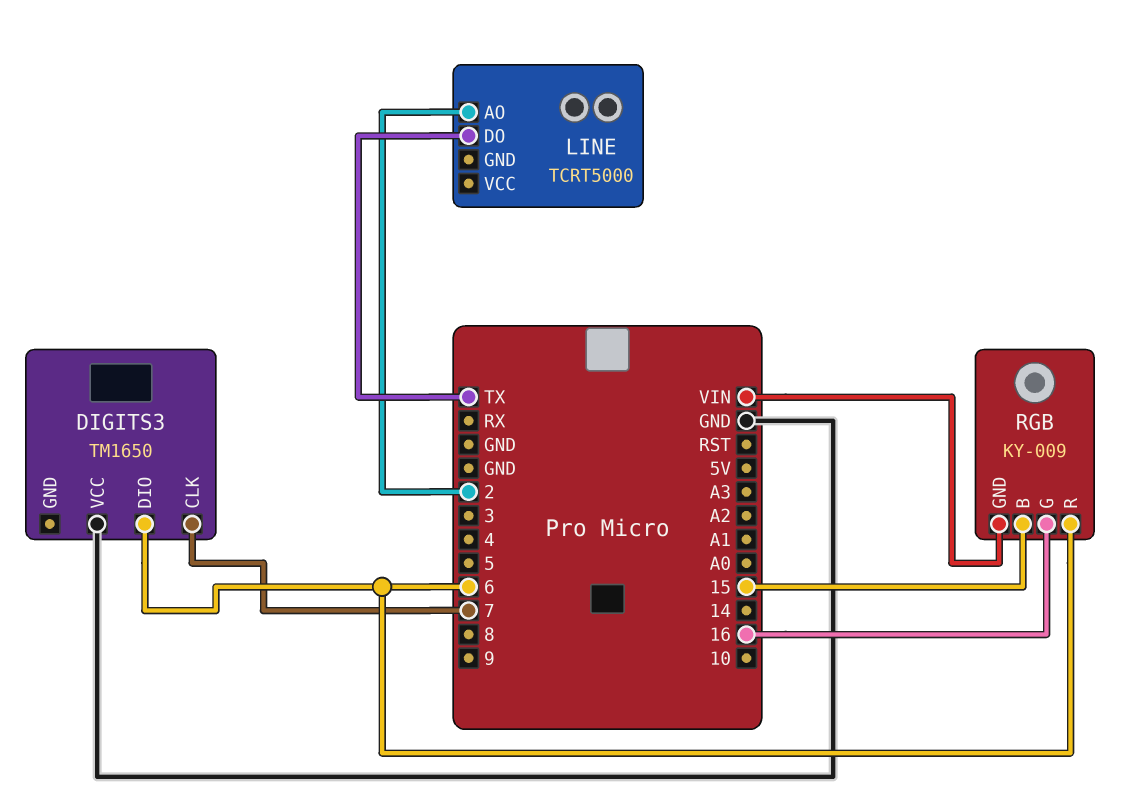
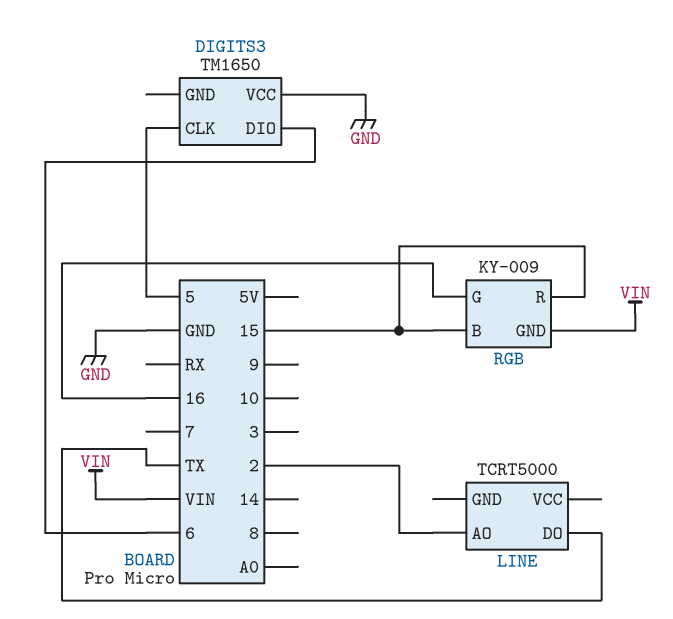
DIGITS3 pin CLK: 7 -> 5
RGB pin R: 6 -> 15

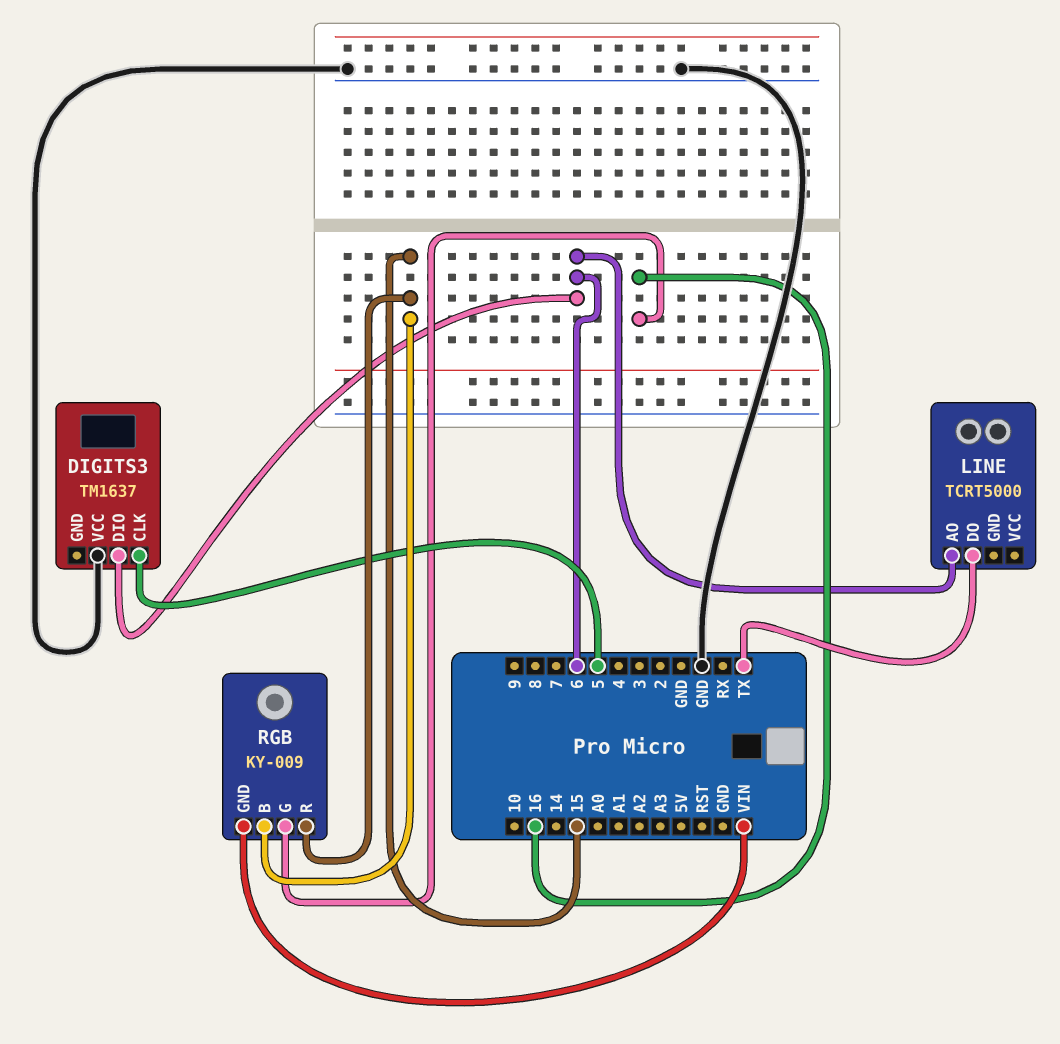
DIGITS3: TM1650 -> TM1637
LINE pin AO: 2 -> 6

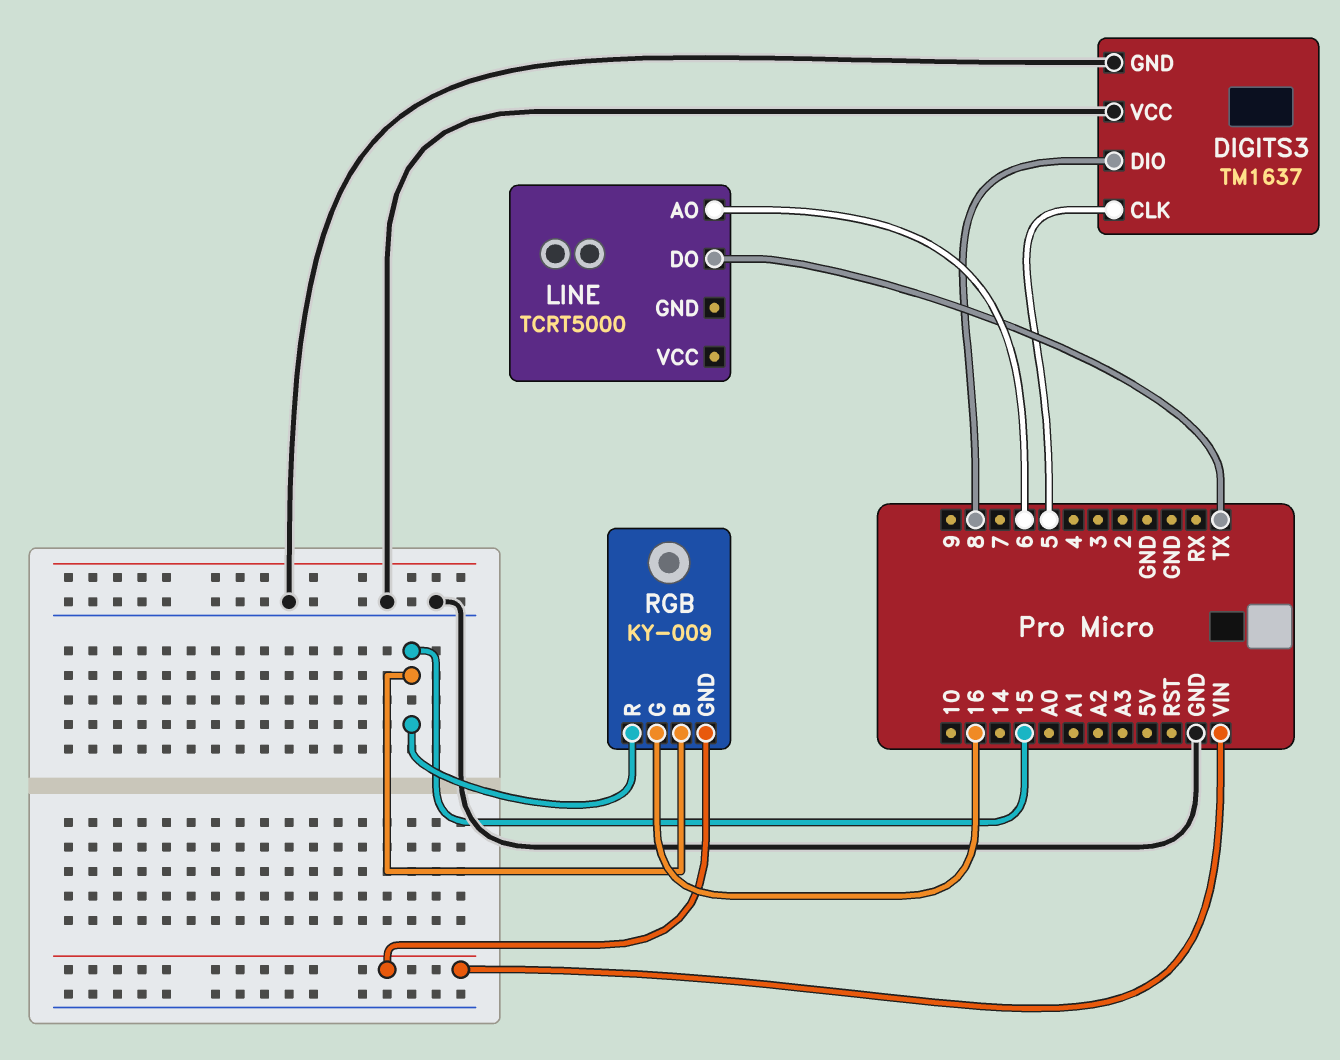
DIGITS3 pin DIO: 6 -> 8
DIGITS3 pin GND: none -> GND

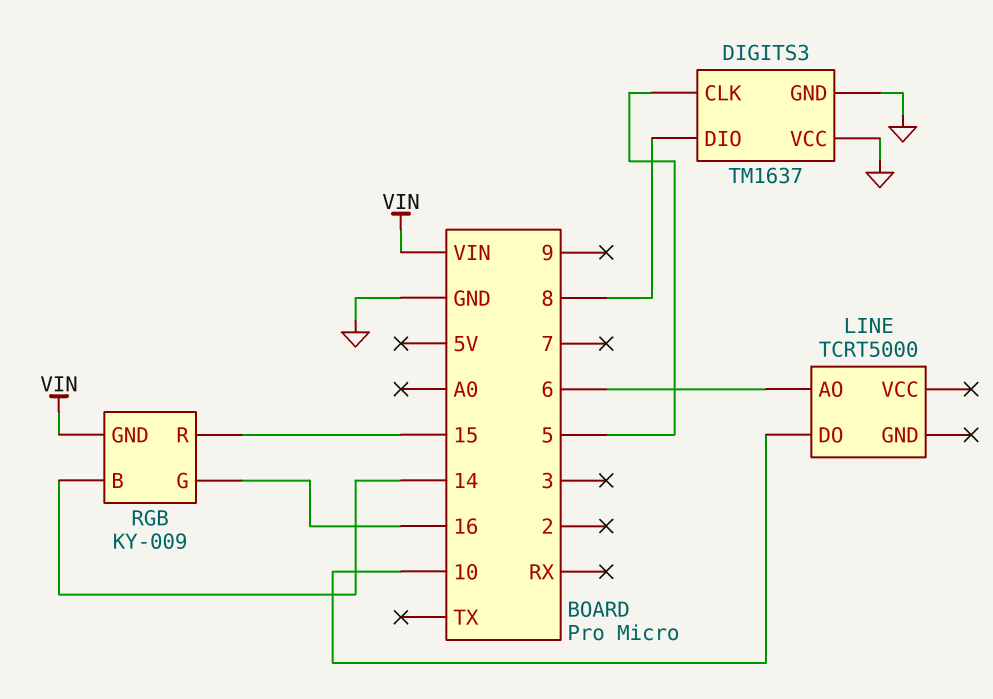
LINE pin DO: TX -> 10
RGB pin B: 15 -> 14

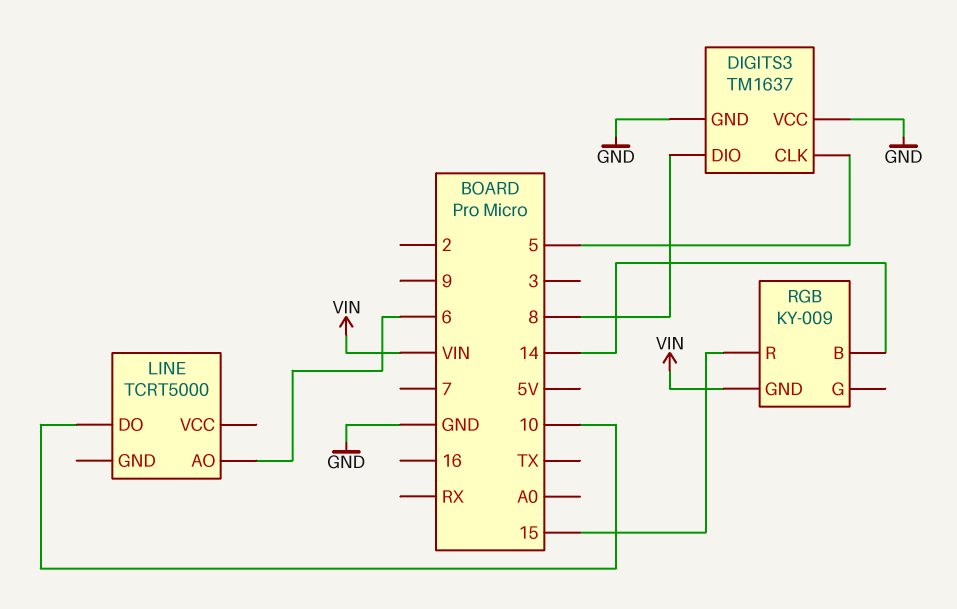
RGB pin G: 16 -> none

